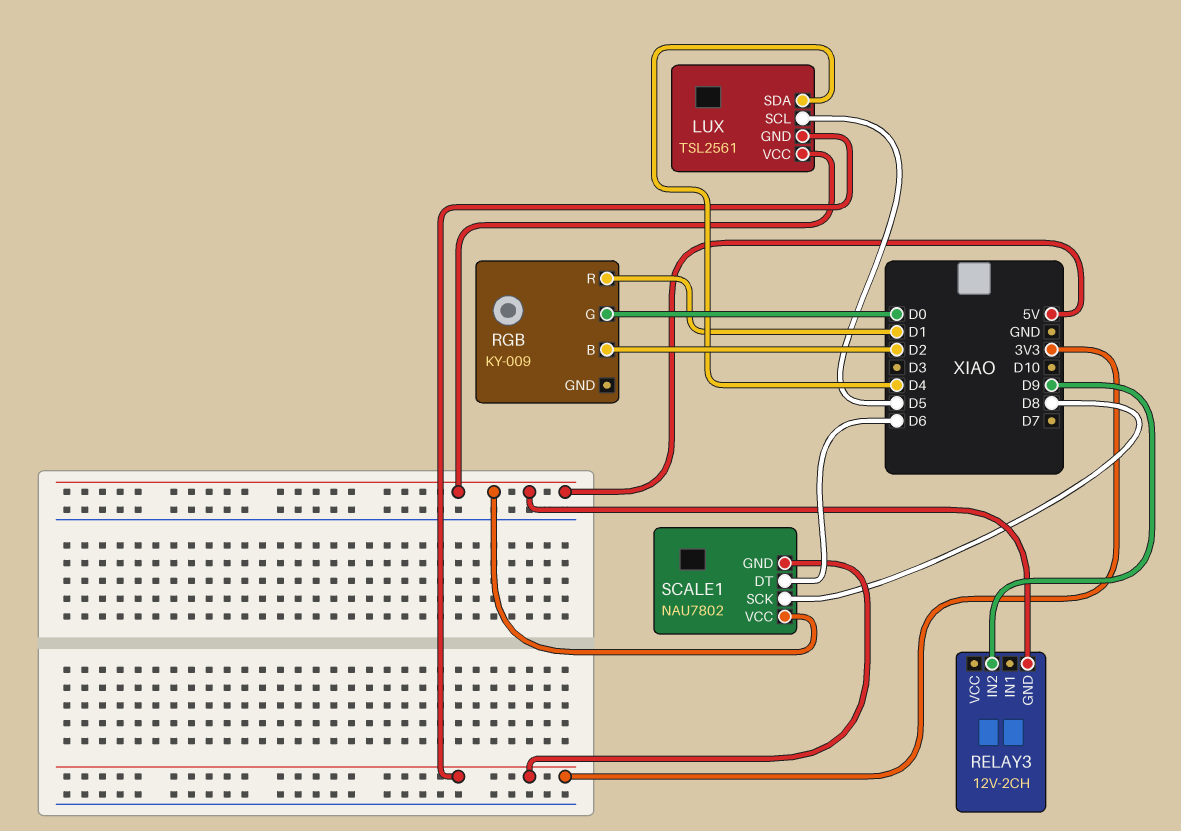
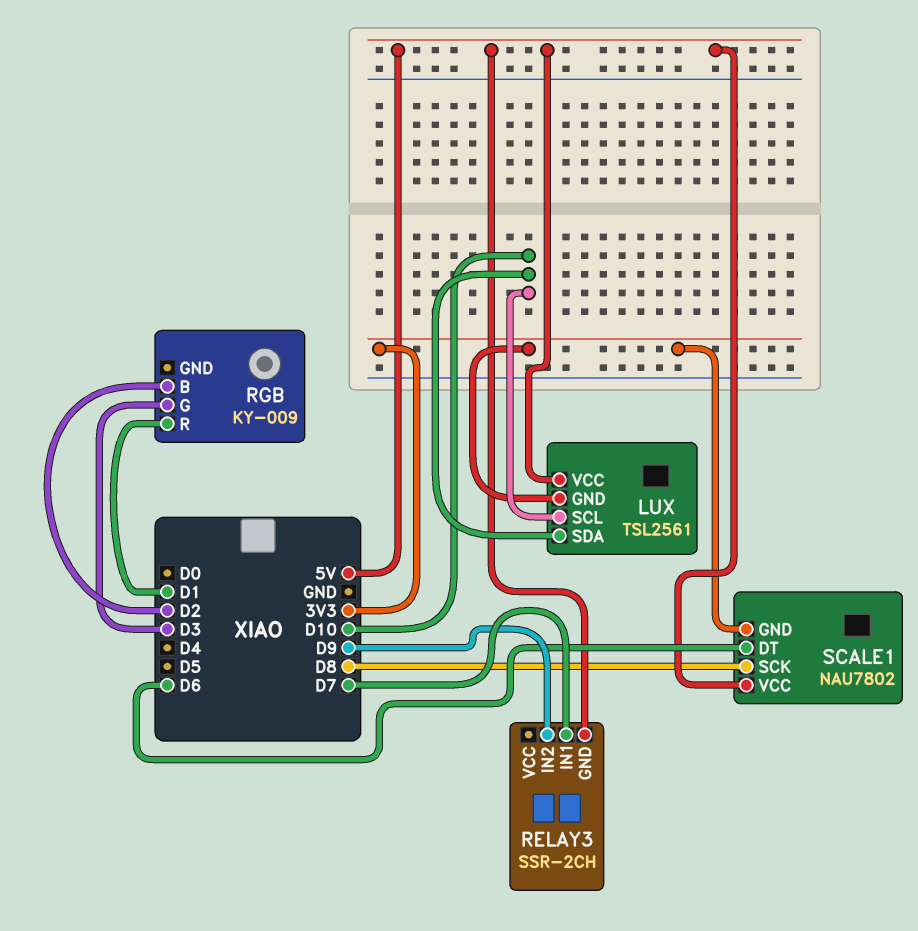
LUX pin SCL: D5 -> D10
LUX pin SDA: D4 -> D10
RELAY3: 12V-2CH -> SSR-2CH
RELAY3 pin IN1: none -> D7
RGB pin G: D0 -> D3

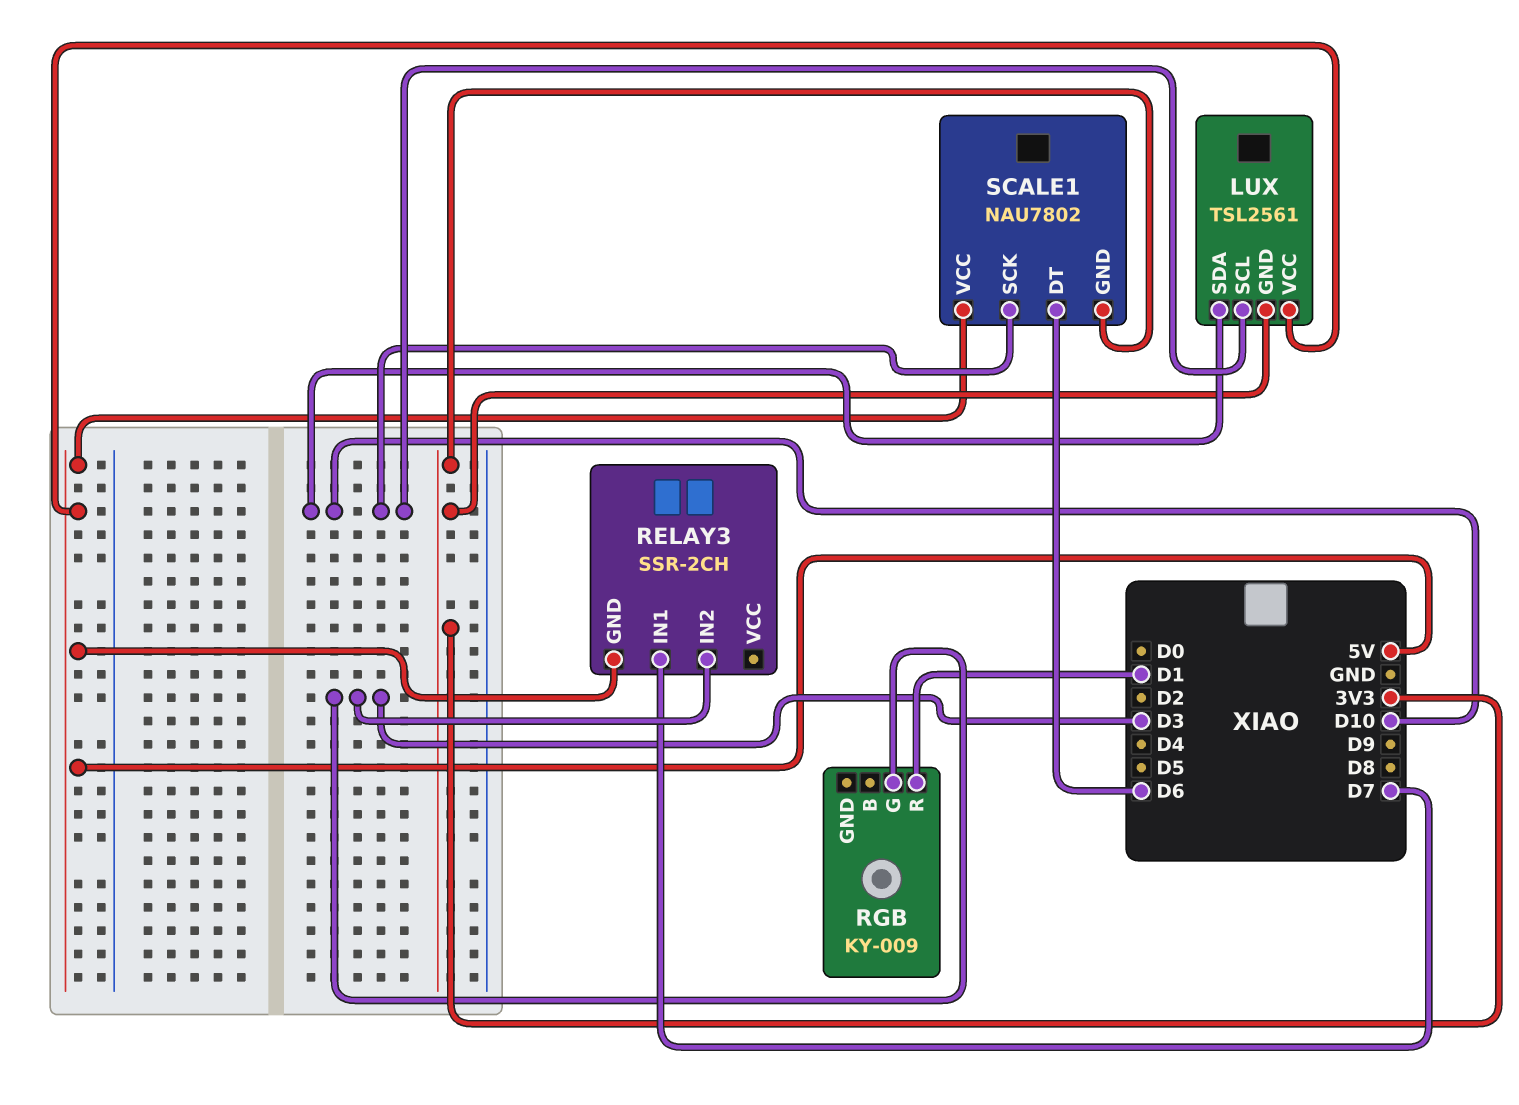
RELAY3 pin IN2: D9 -> D3
RGB pin B: D2 -> none
SCALE1 pin SCK: D8 -> D10

